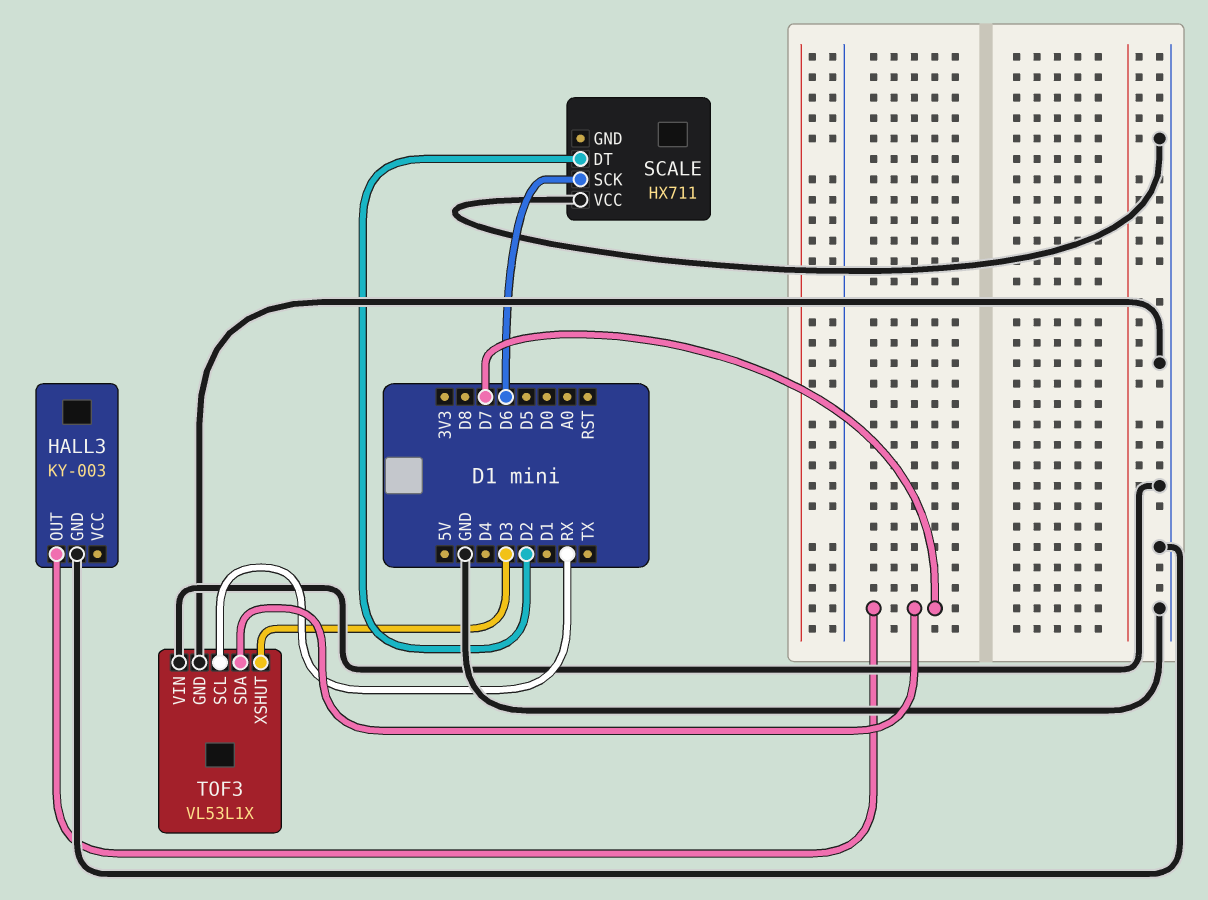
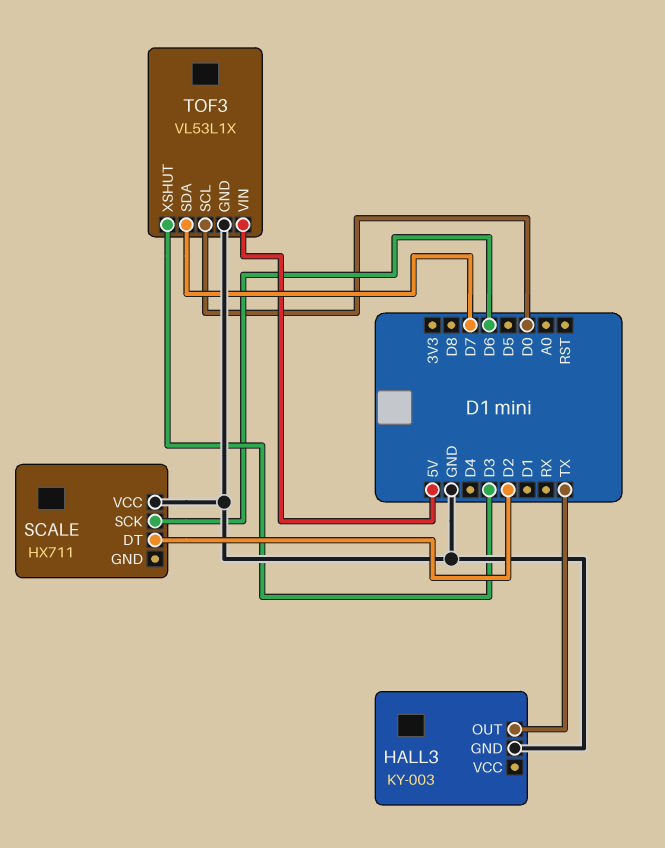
HALL3 pin OUT: D7 -> TX
TOF3 pin SCL: RX -> D0
TOF3 pin VIN: GND -> 5V

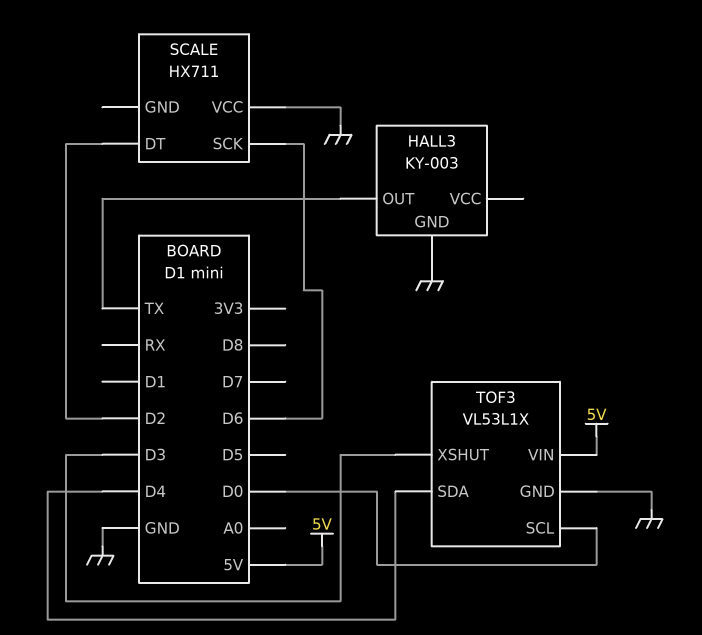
TOF3 pin SDA: D7 -> D4

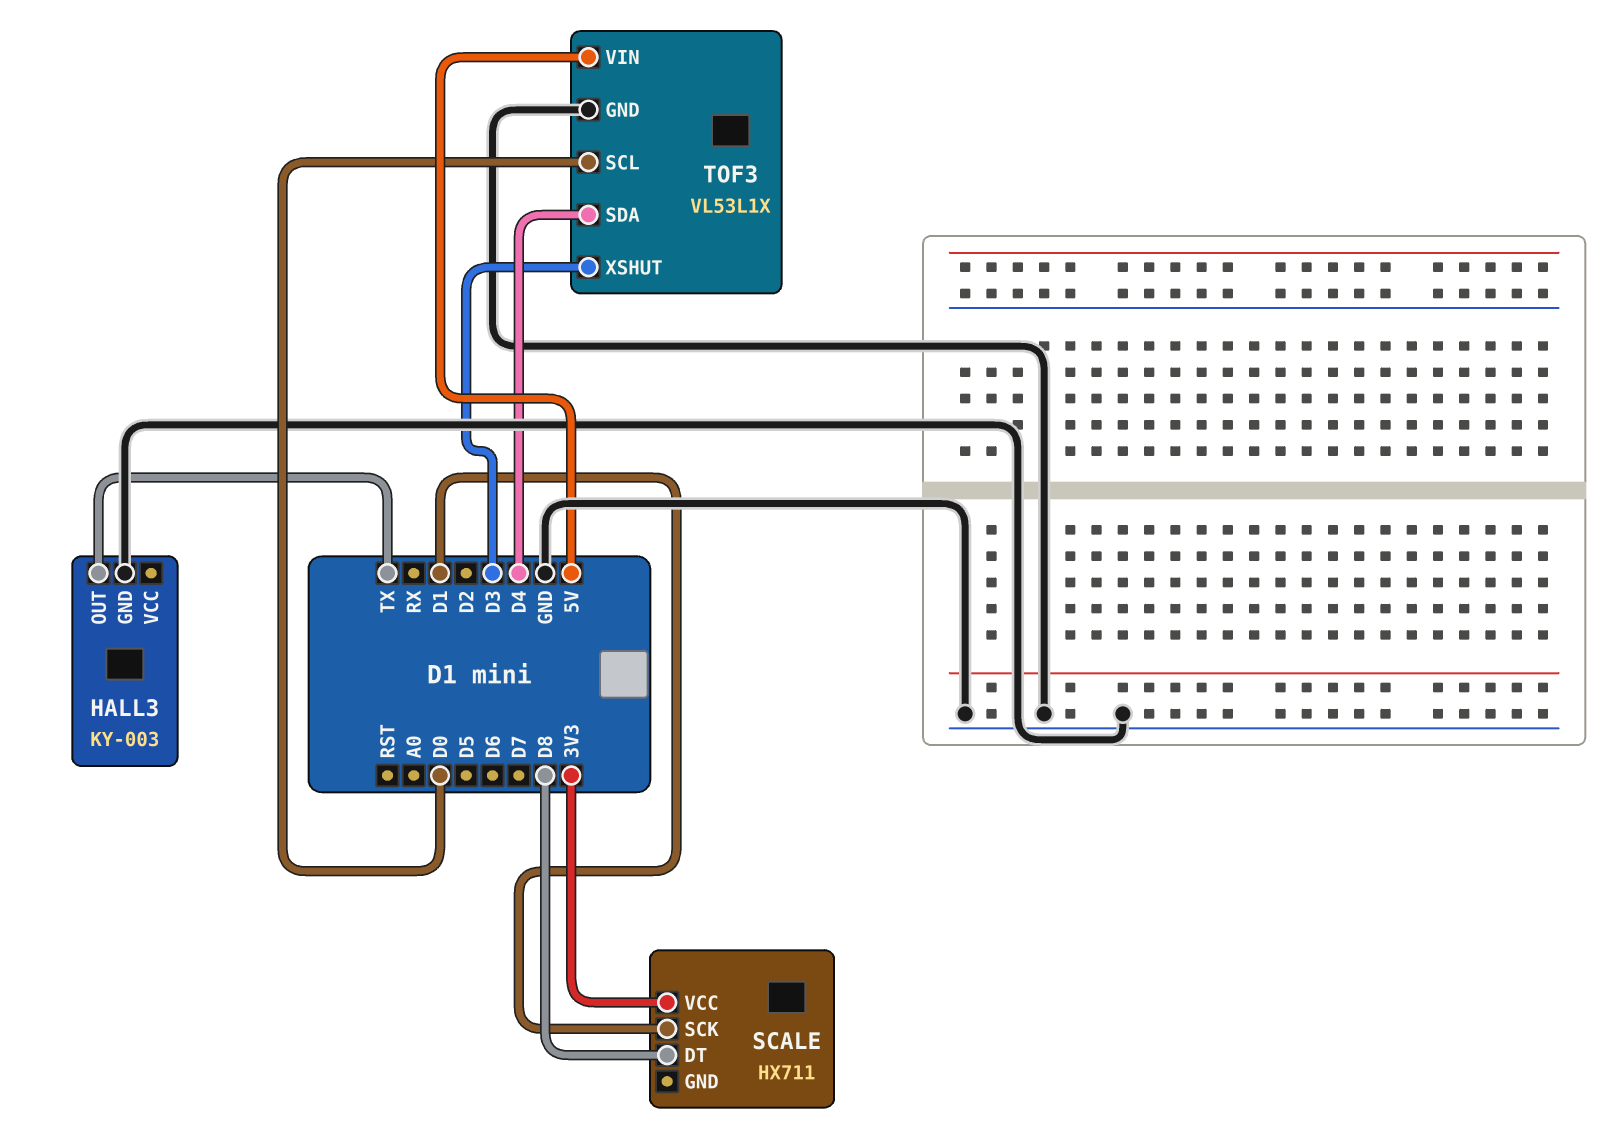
SCALE pin DT: D2 -> D8
SCALE pin SCK: D6 -> D1
SCALE pin VCC: GND -> 3V3

